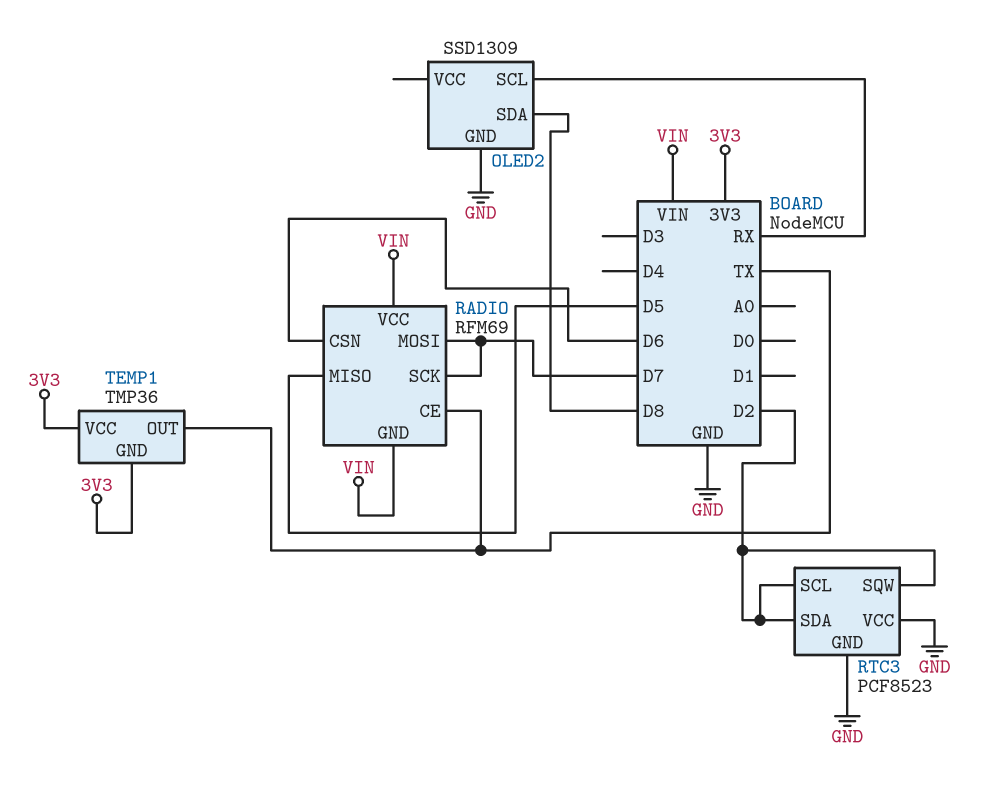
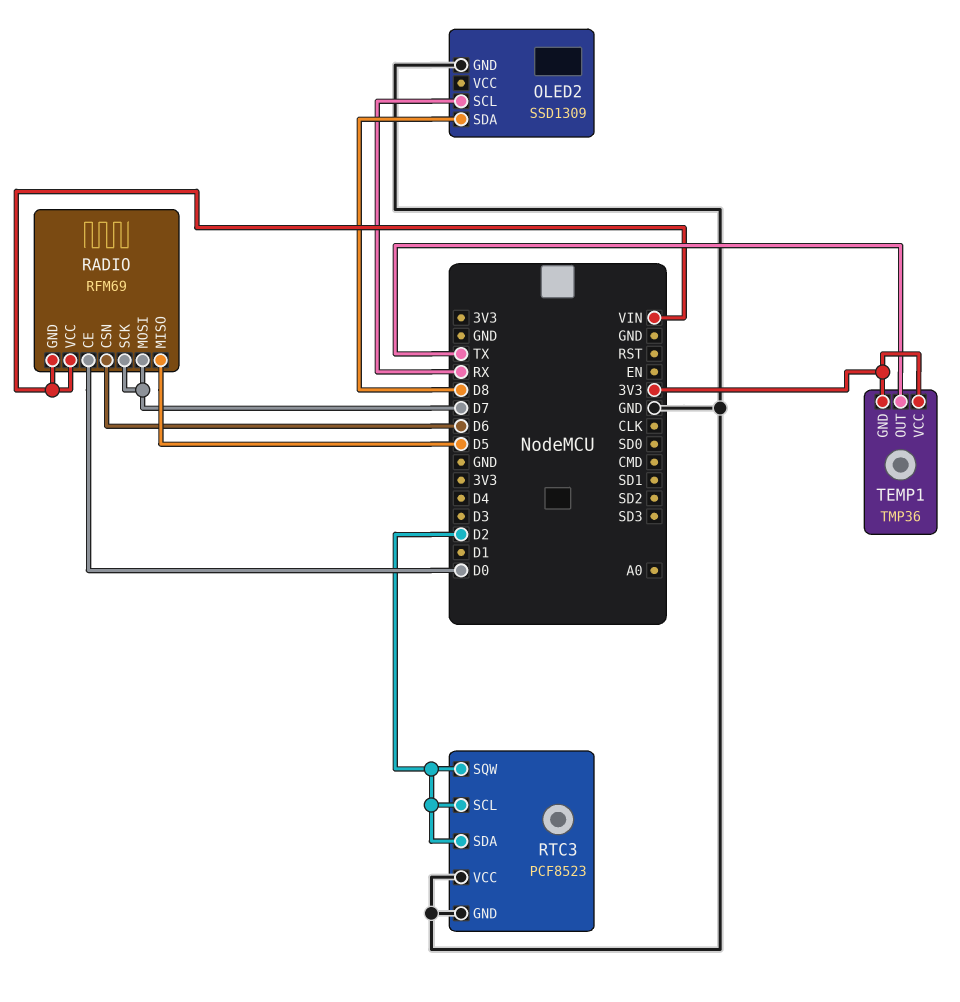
RADIO pin CE: TX -> D0

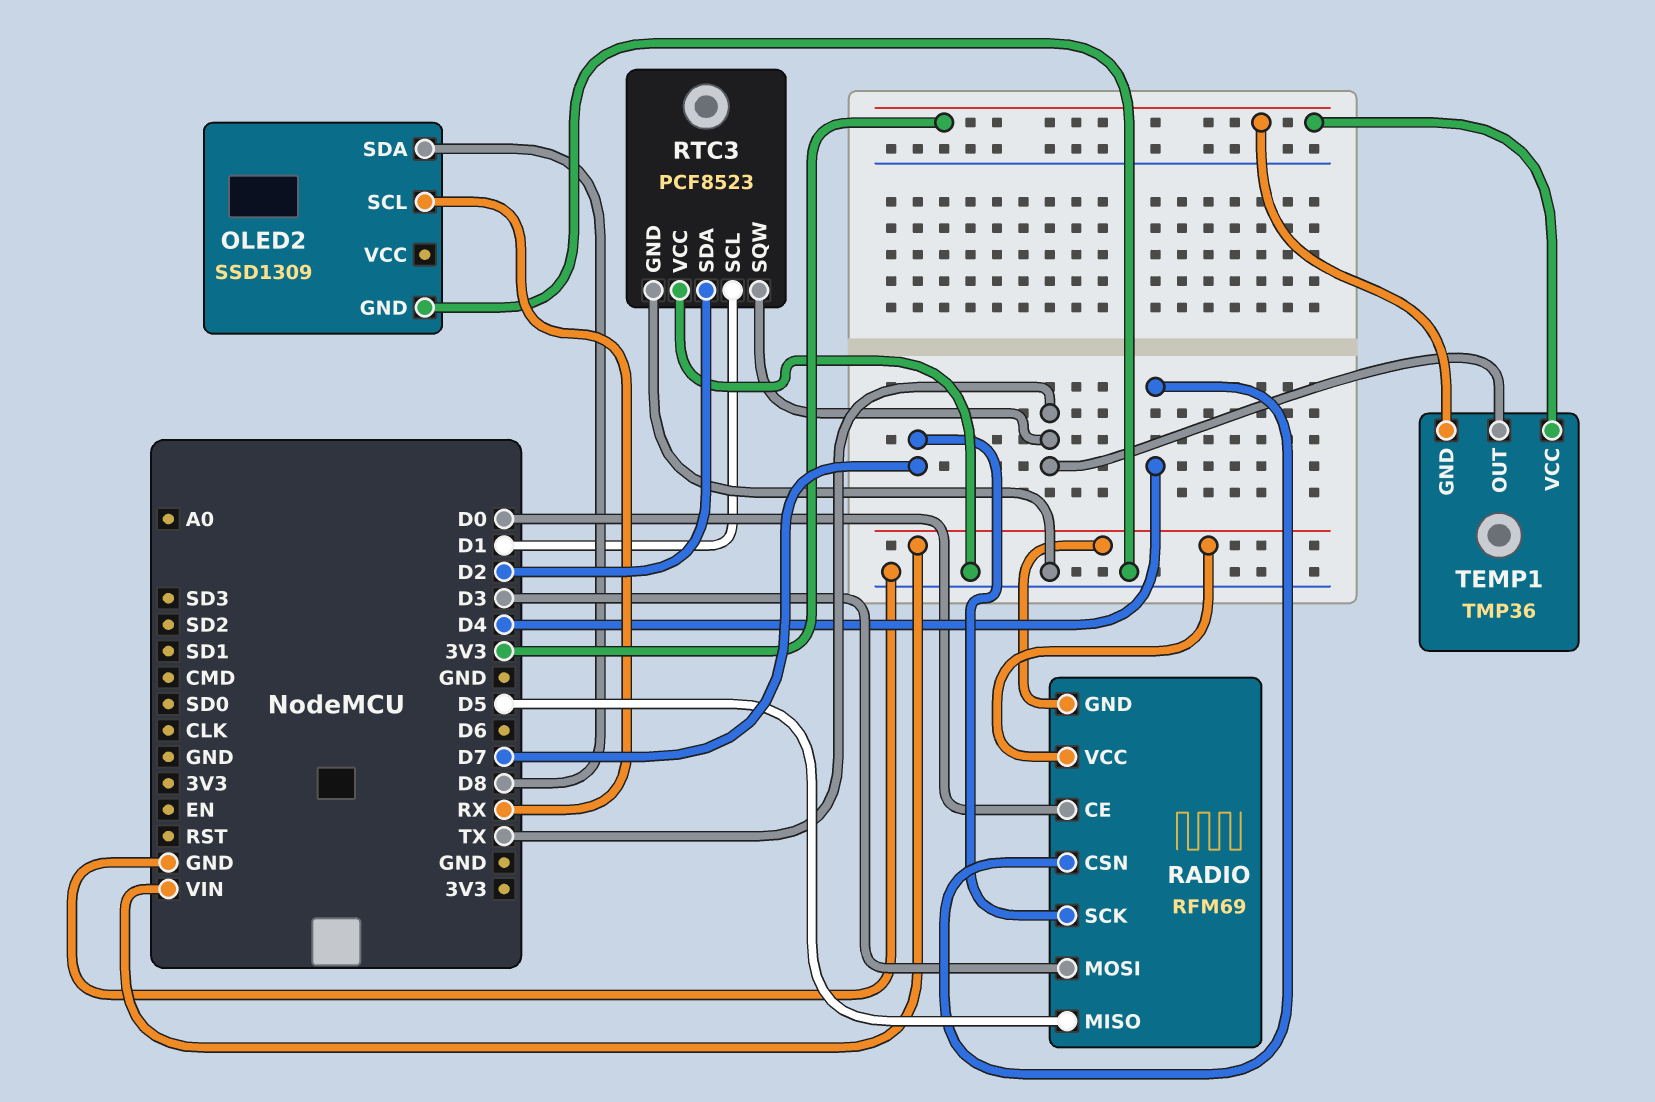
RADIO pin CSN: D6 -> D4
RADIO pin MOSI: D7 -> D3
RTC3 pin SCL: D2 -> D1
RTC3 pin SQW: D2 -> TX

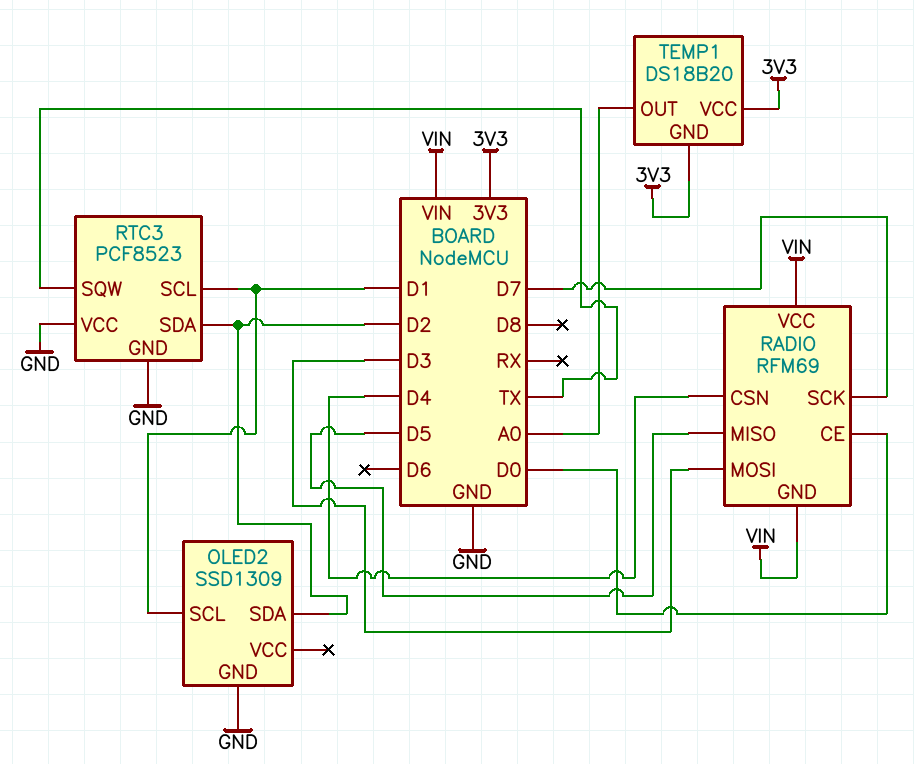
OLED2 pin SCL: RX -> D1
OLED2 pin SDA: D8 -> D2
TEMP1: TMP36 -> DS18B20
TEMP1 pin OUT: TX -> A0

